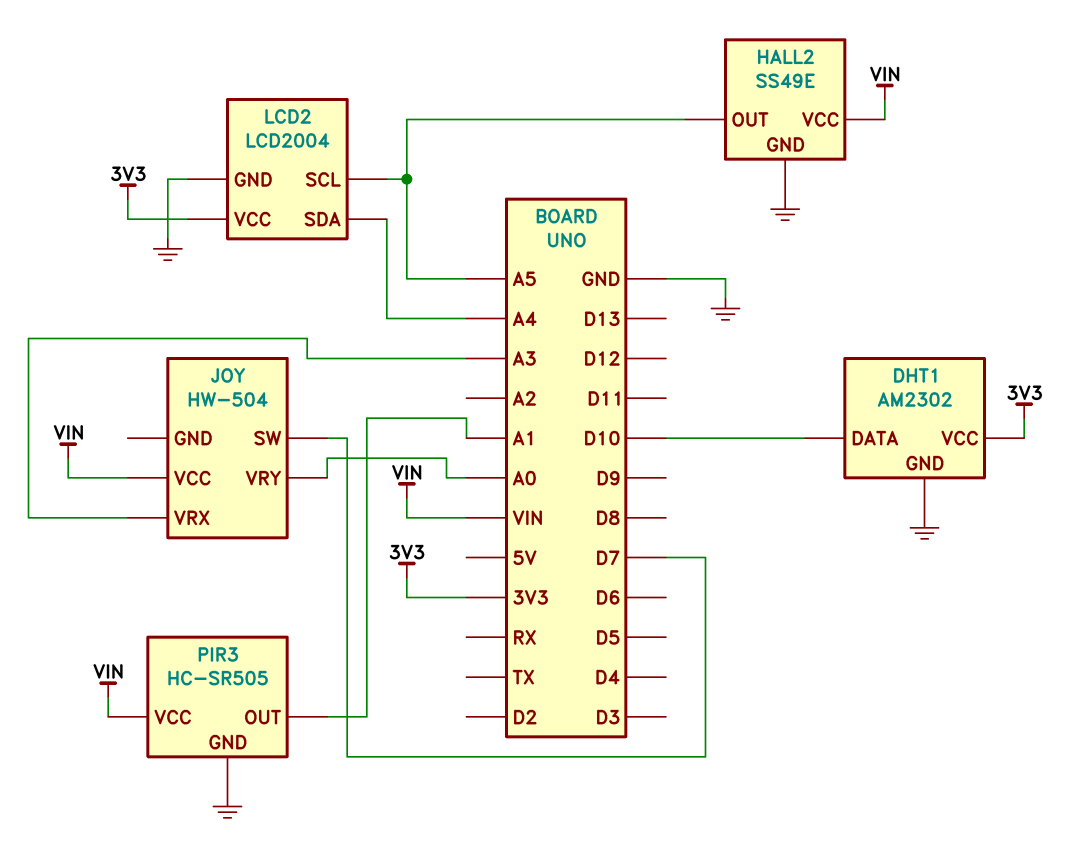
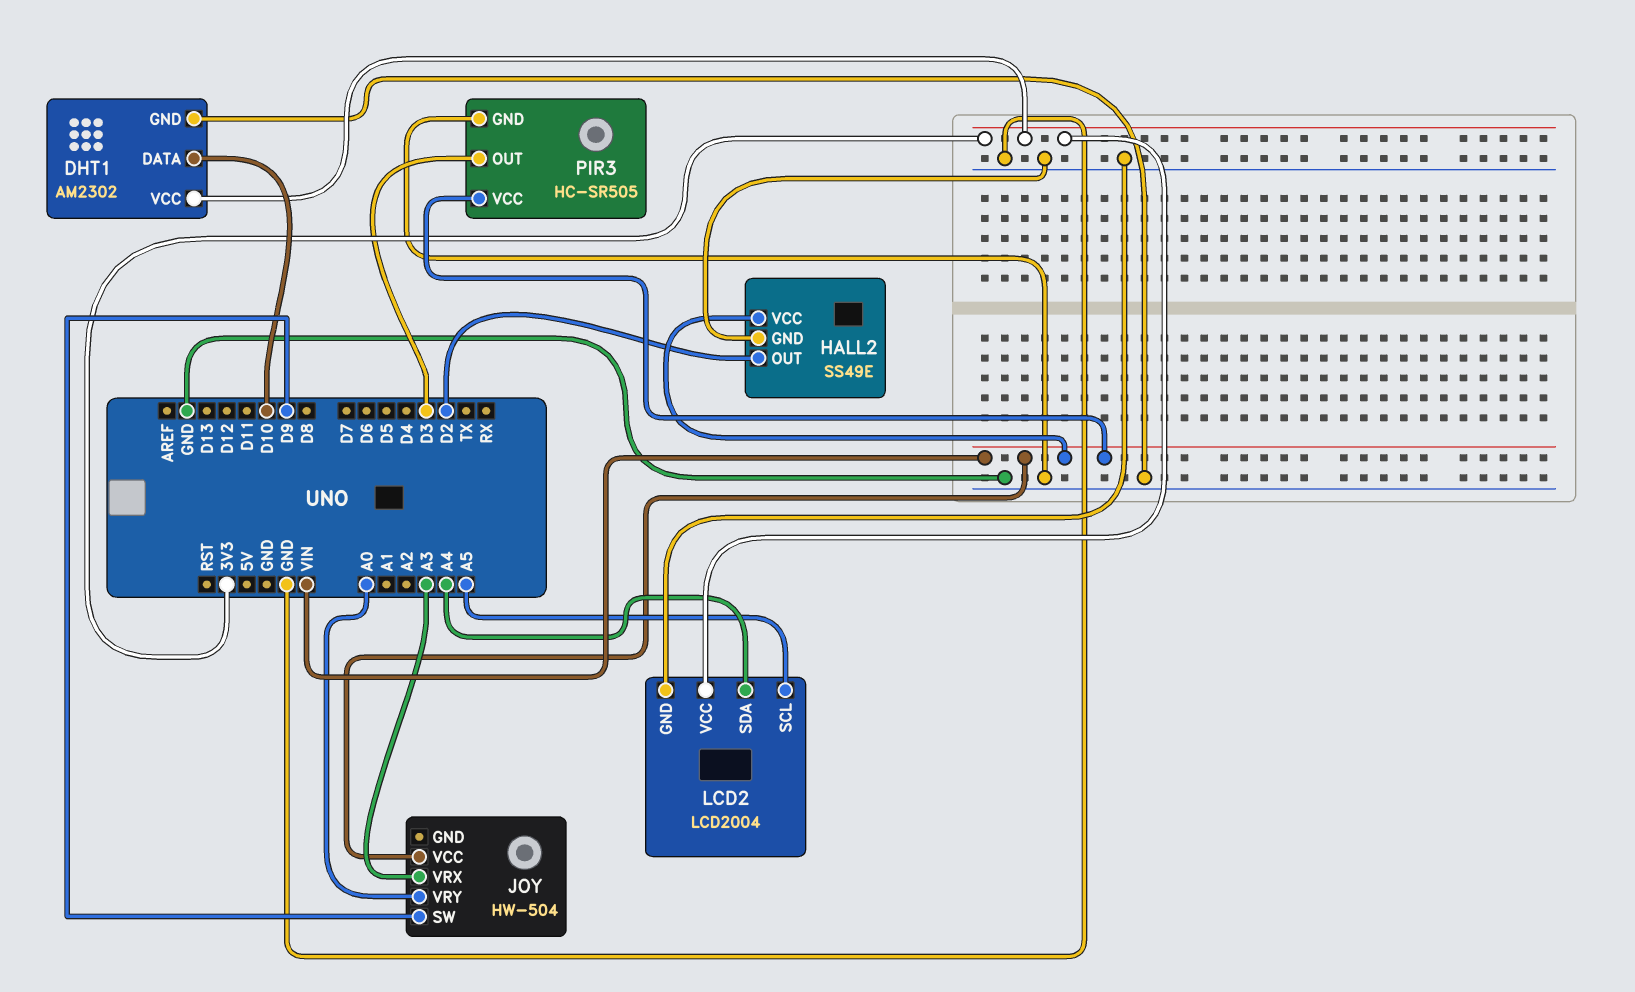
HALL2 pin OUT: A5 -> D2
JOY pin SW: D7 -> D9
PIR3 pin OUT: A1 -> D3

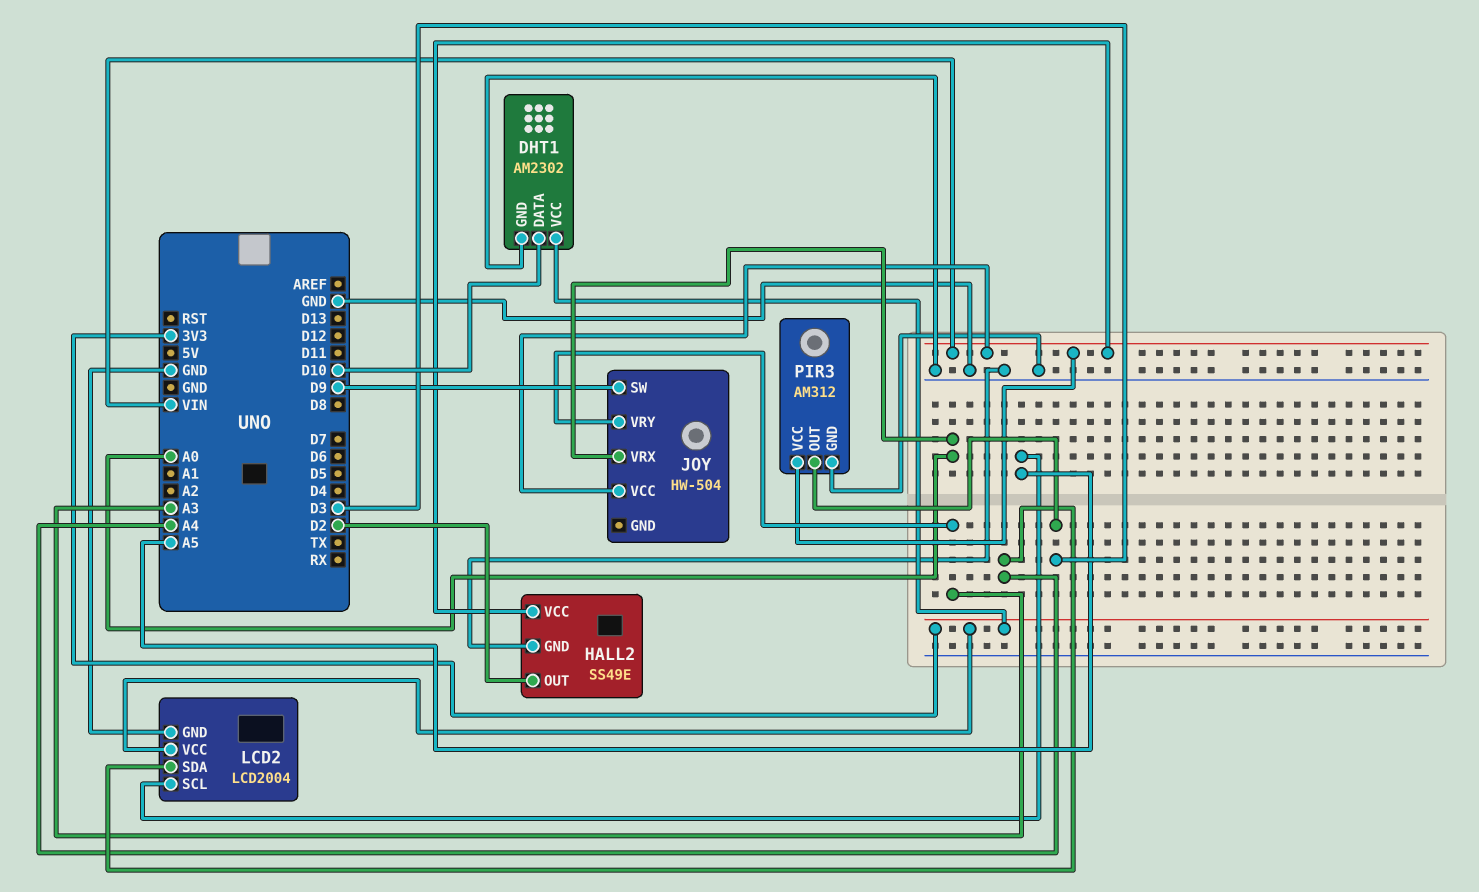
JOY pin VRX: A3 -> A0
JOY pin VRY: A0 -> A3
PIR3: HC-SR505 -> AM312

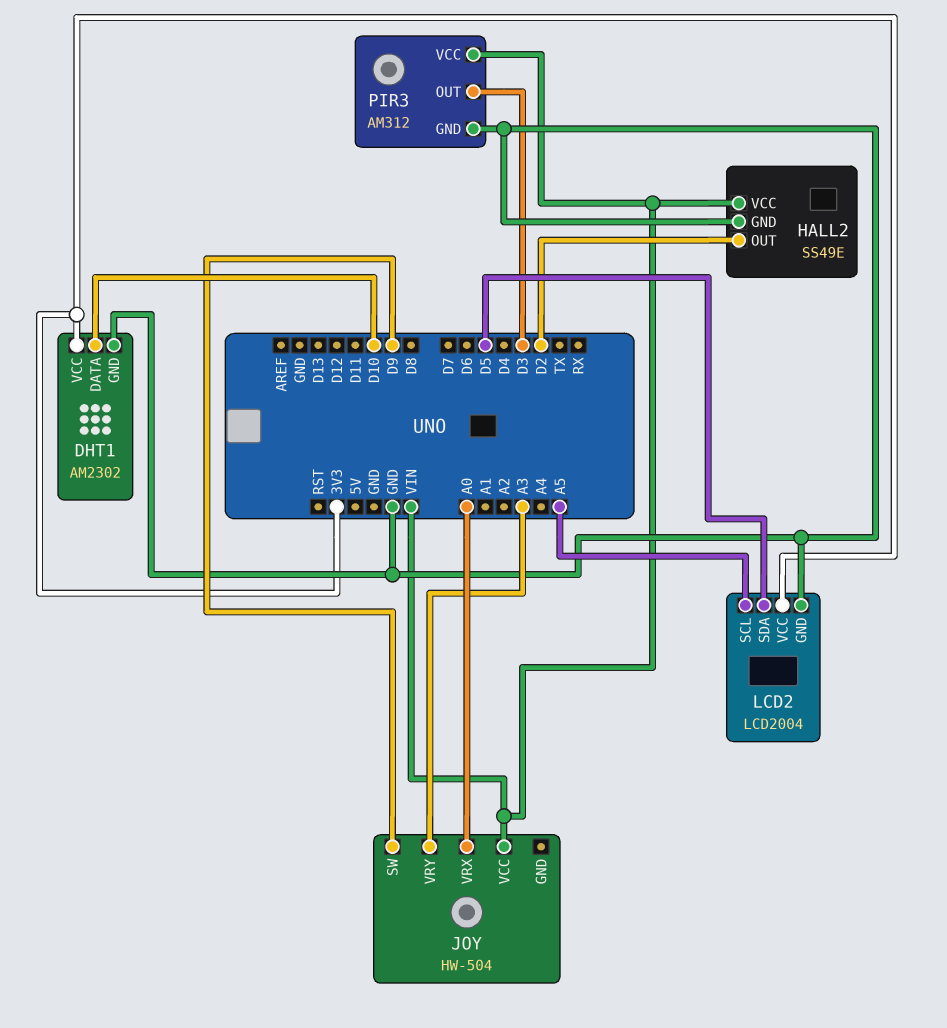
LCD2 pin SDA: A4 -> D5

